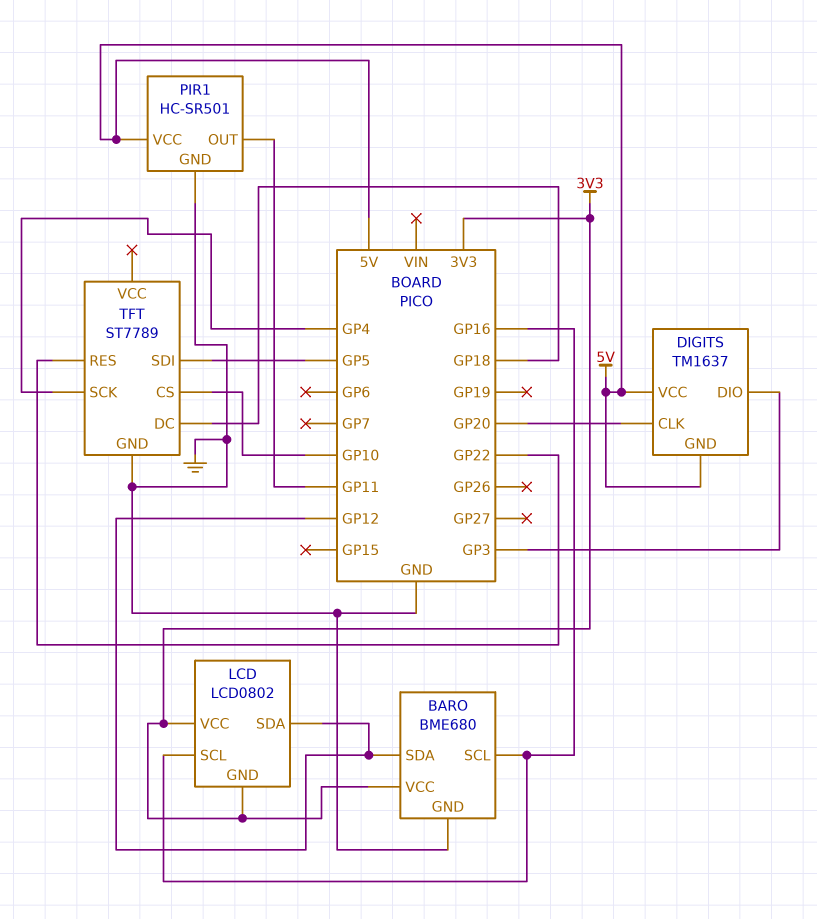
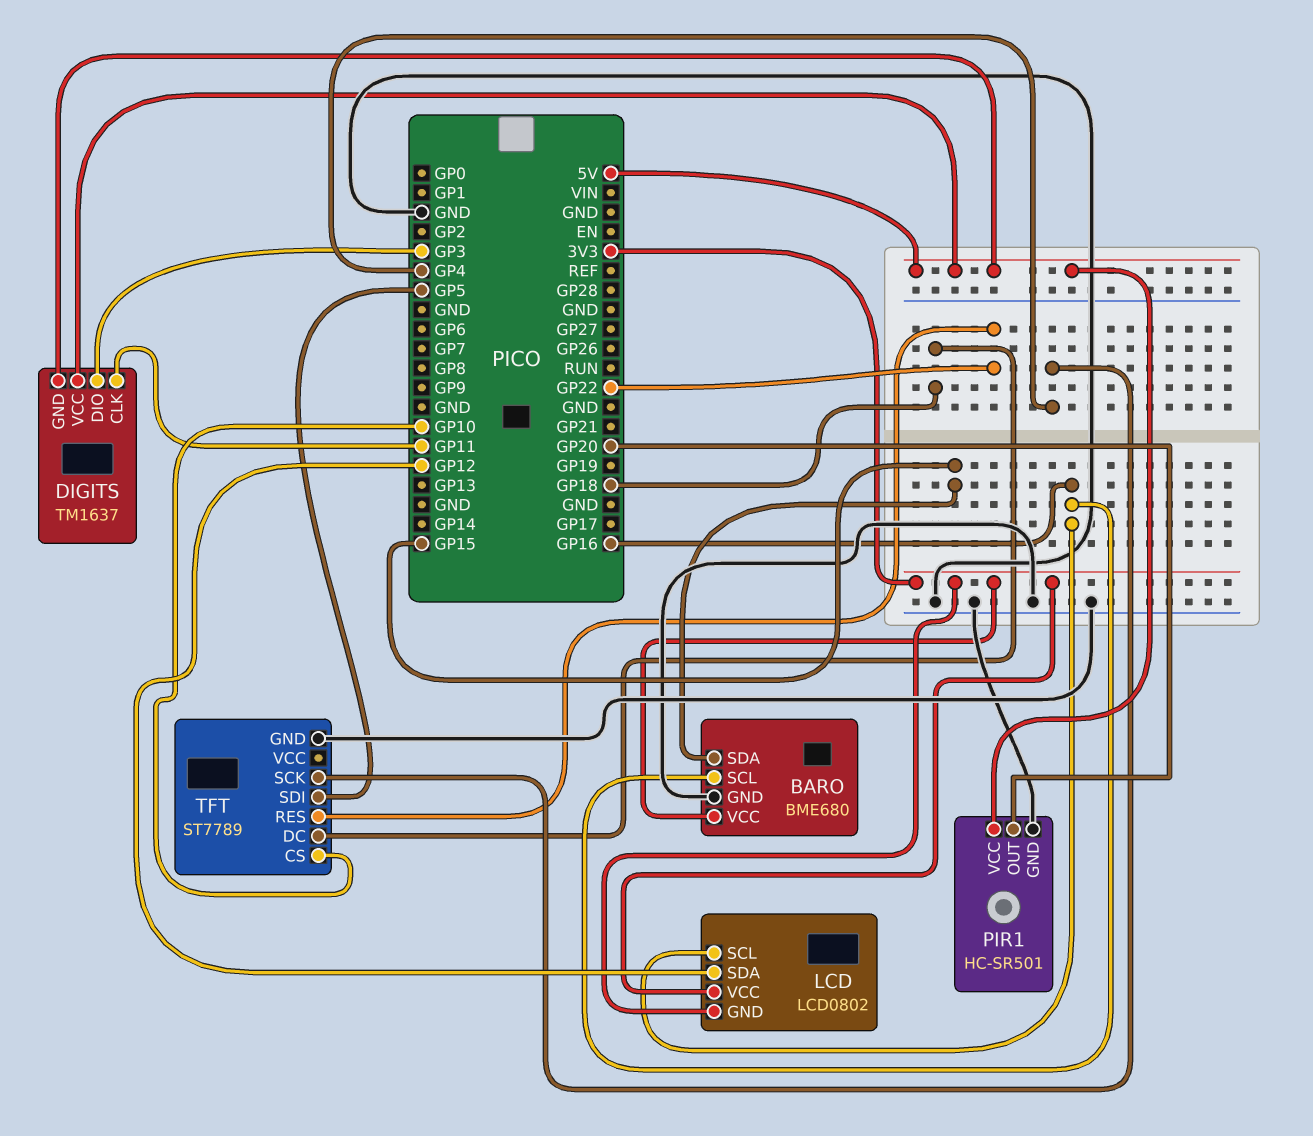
BARO pin SDA: GP12 -> GP15
DIGITS pin CLK: GP20 -> GP11
PIR1 pin OUT: GP11 -> GP20

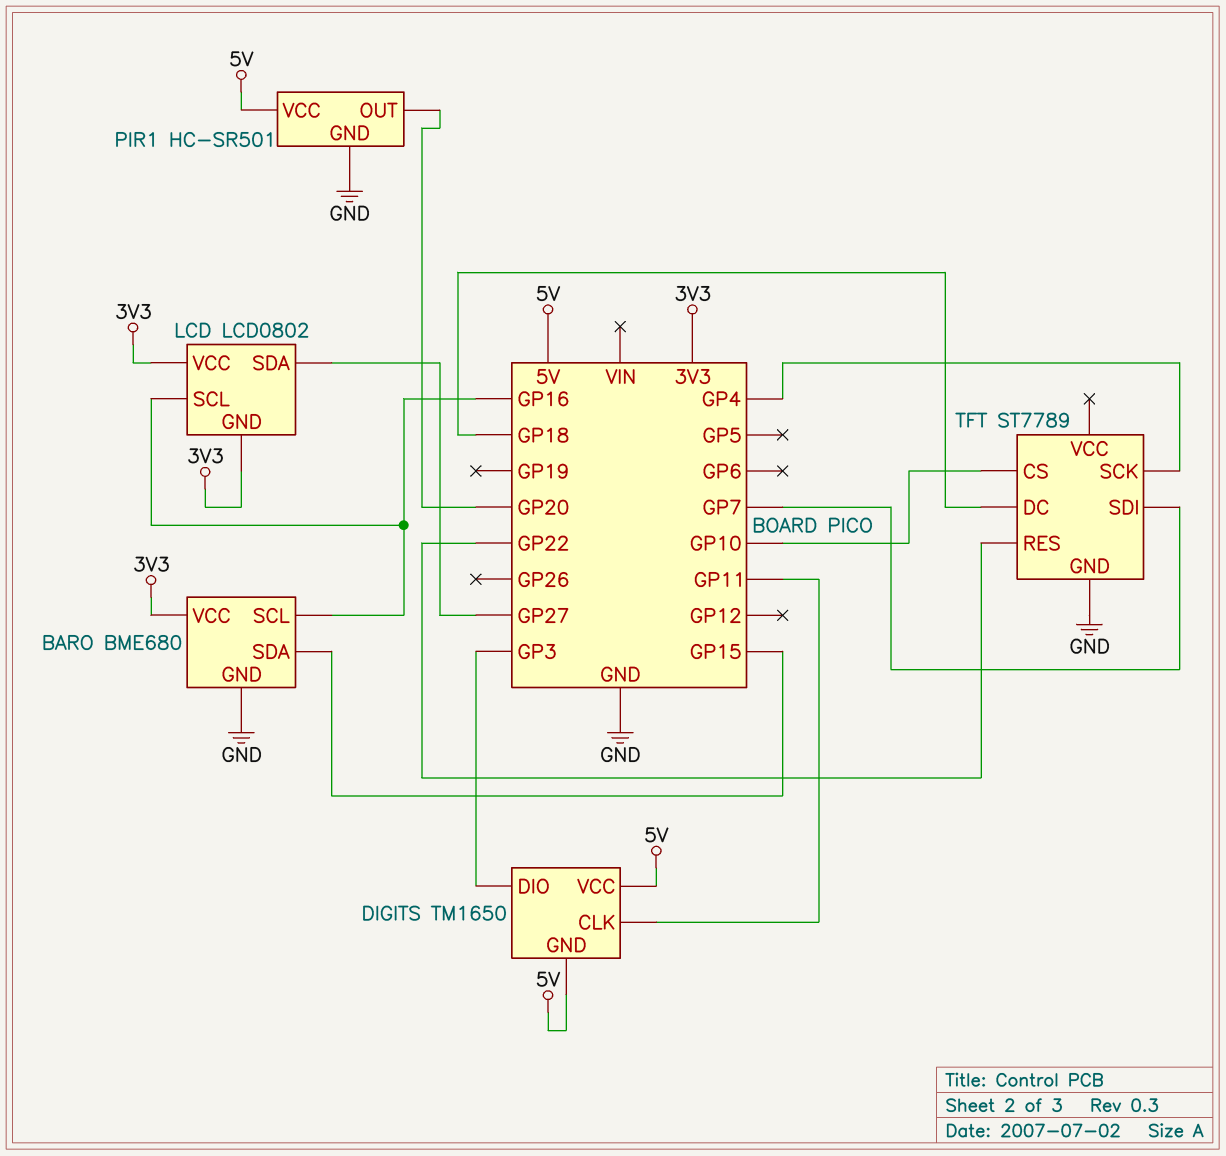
DIGITS: TM1637 -> TM1650
LCD pin SDA: GP12 -> GP27
TFT pin SDI: GP5 -> GP7

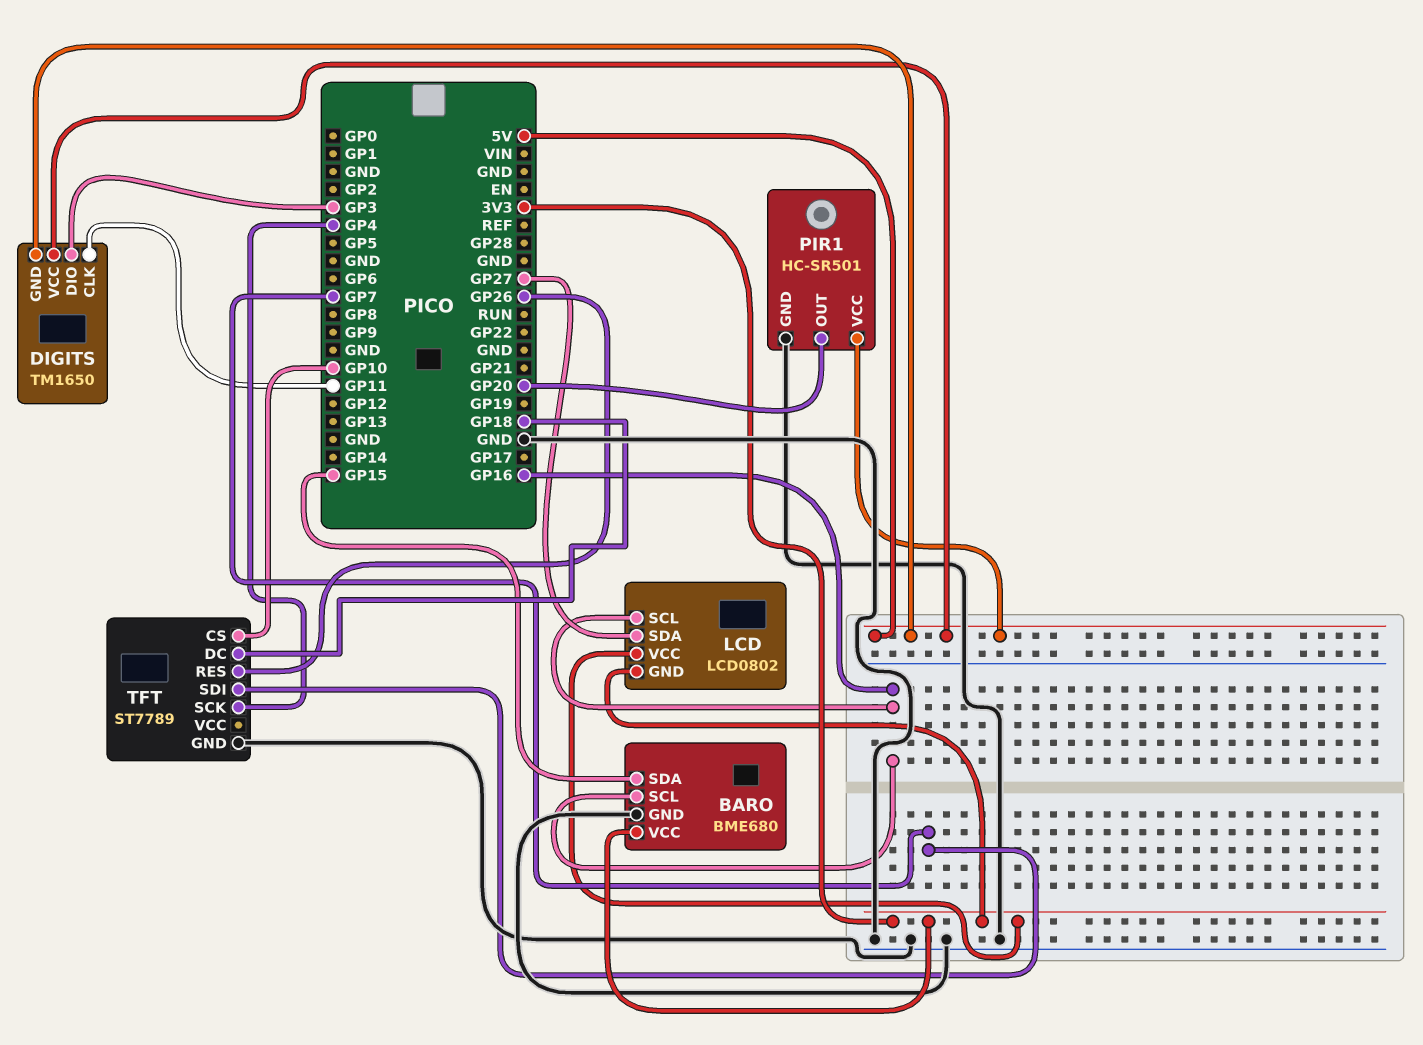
TFT pin RES: GP22 -> GP26

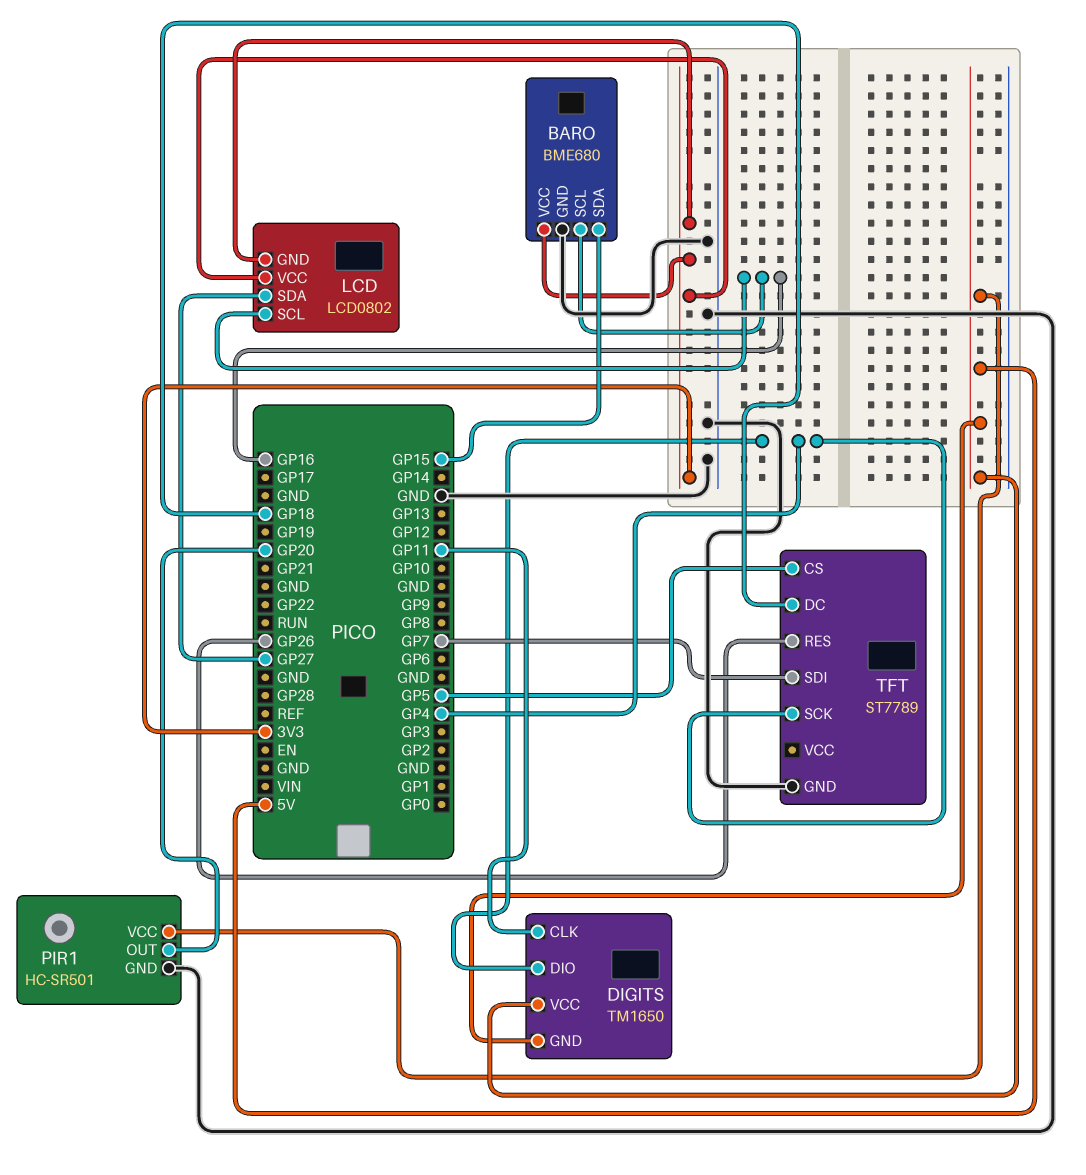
DIGITS pin DIO: GP3 -> GP4
TFT pin CS: GP10 -> GP5

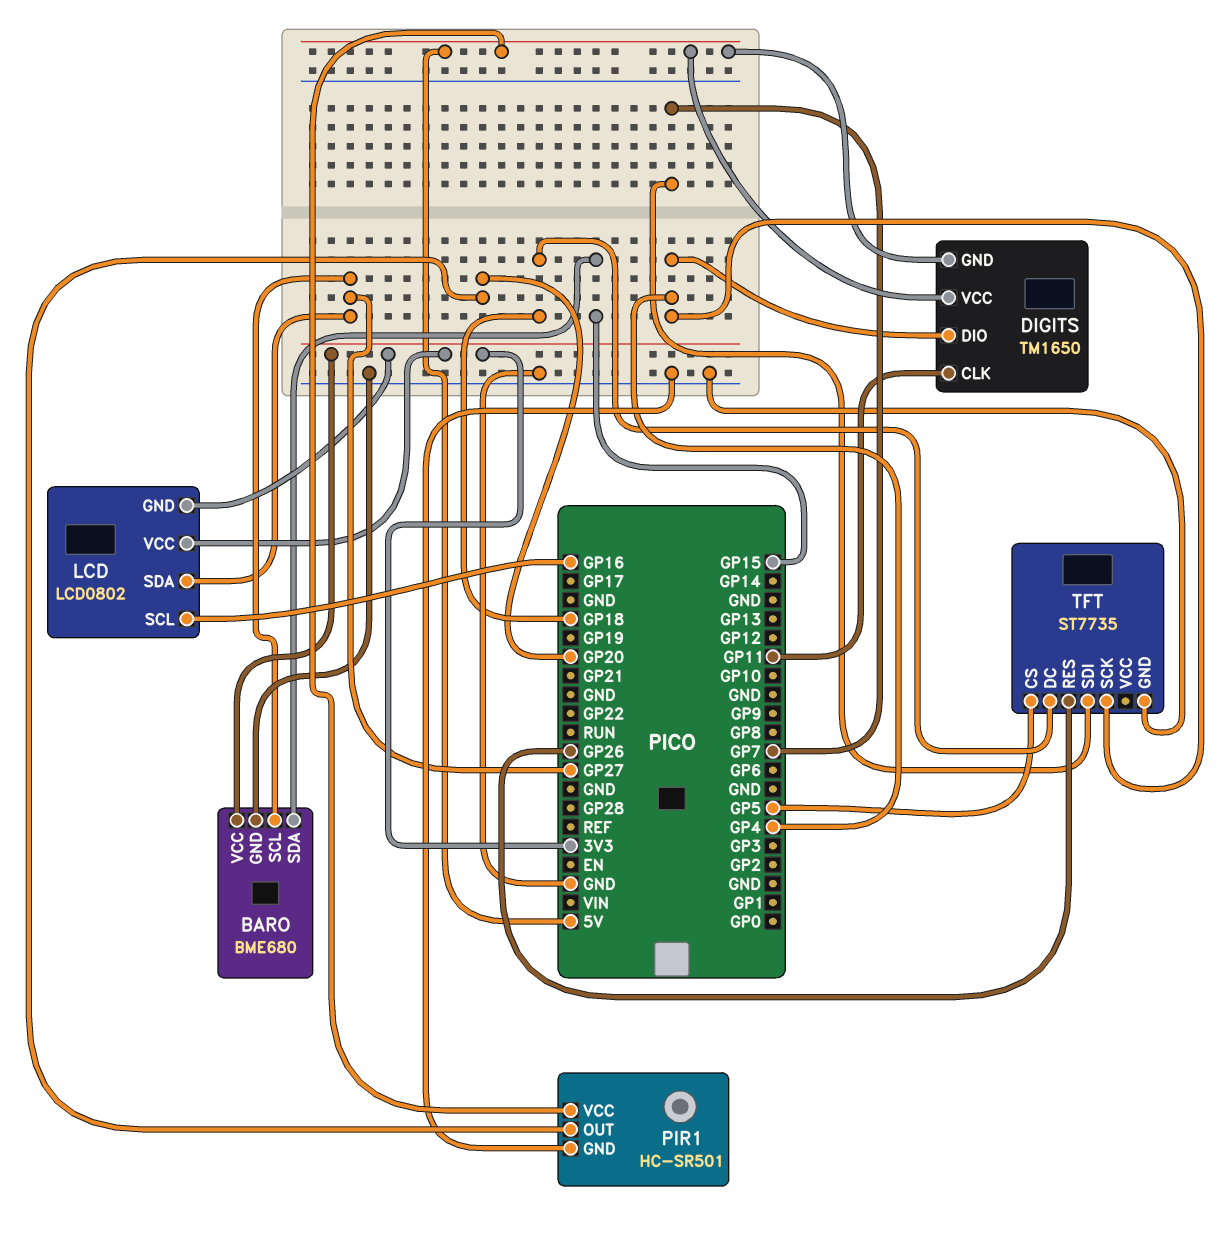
BARO pin SCL: GP16 -> GP27
TFT: ST7789 -> ST7735

